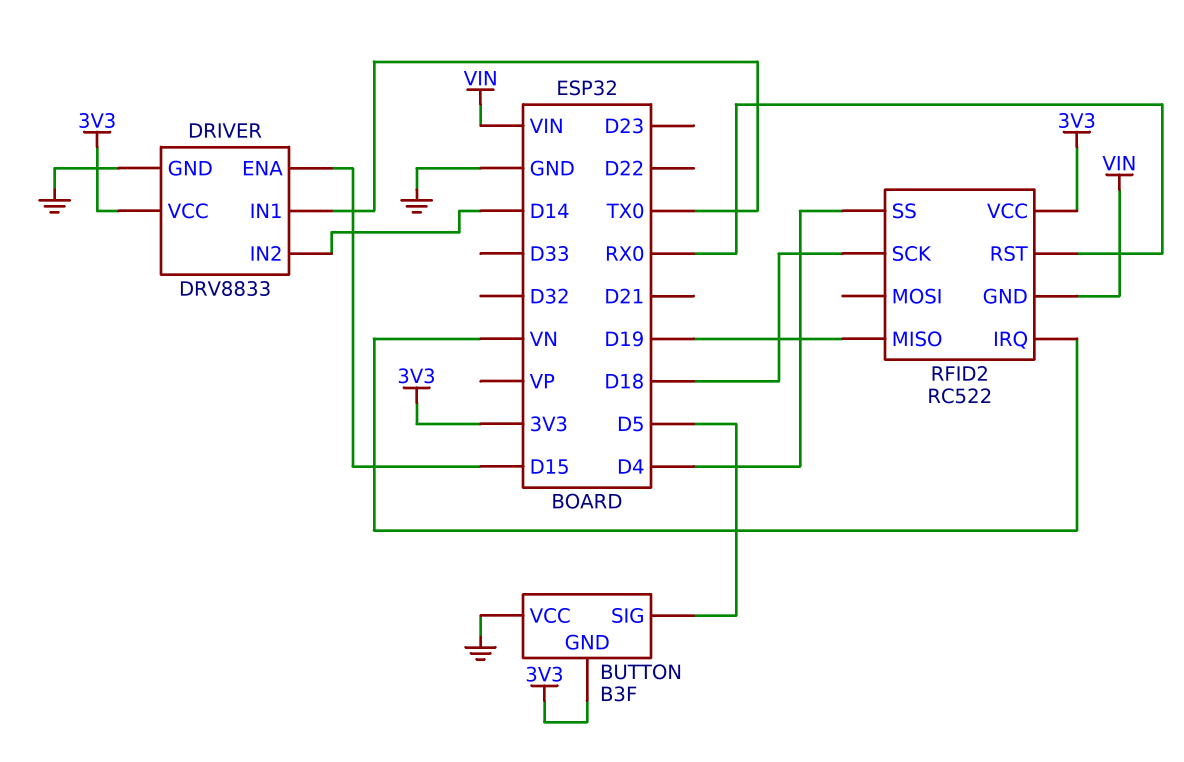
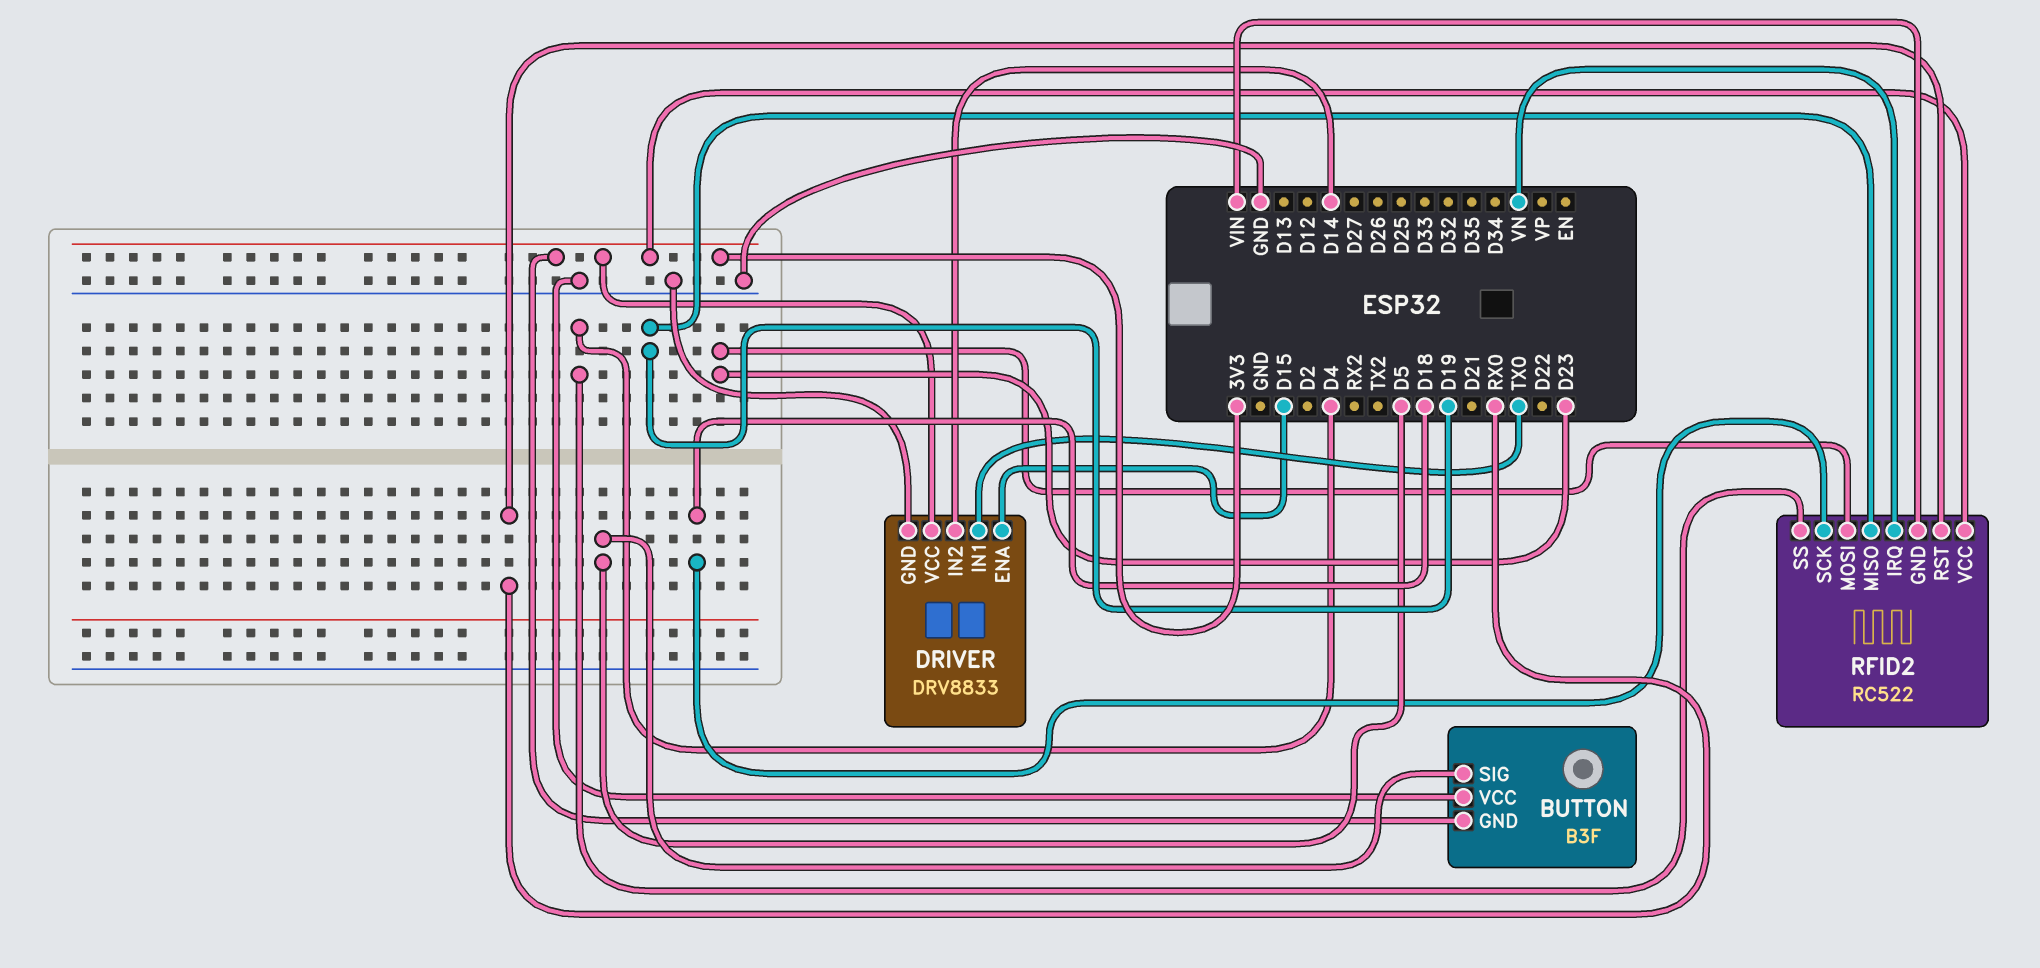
RFID2 pin MOSI: none -> D23

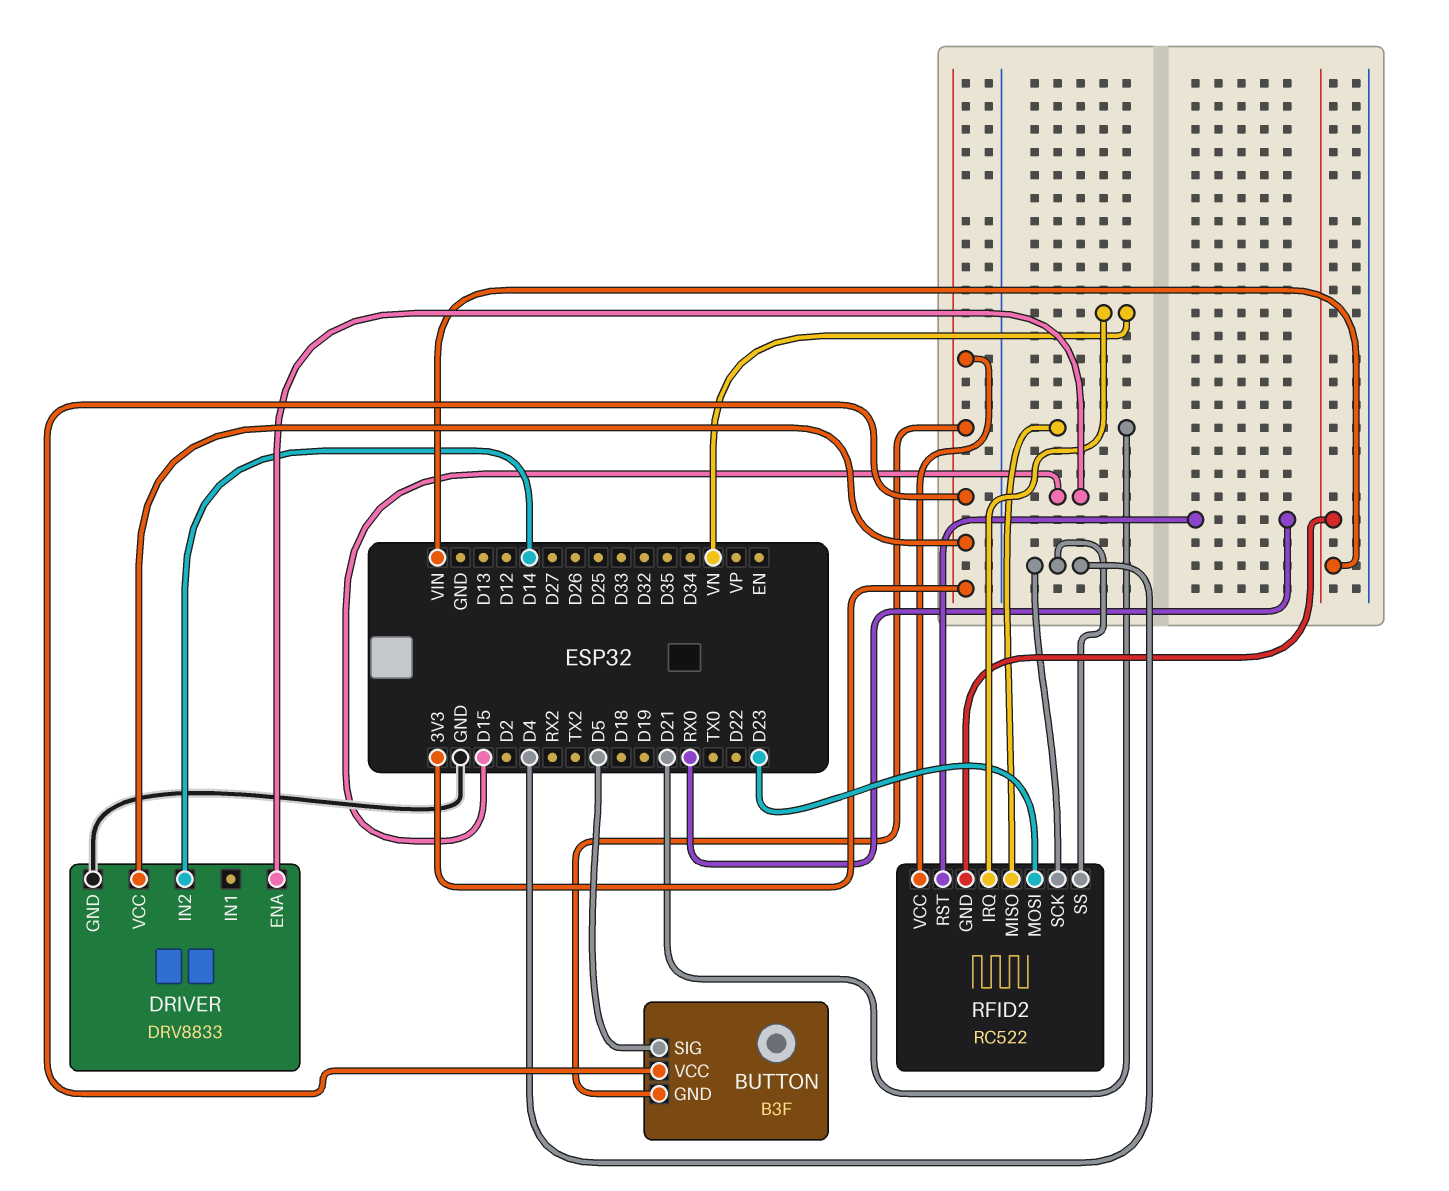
BUTTON pin VCC: GND -> 3V3
DRIVER pin IN1: TX0 -> none
RFID2 pin MISO: D19 -> D21
RFID2 pin SCK: D18 -> D4

